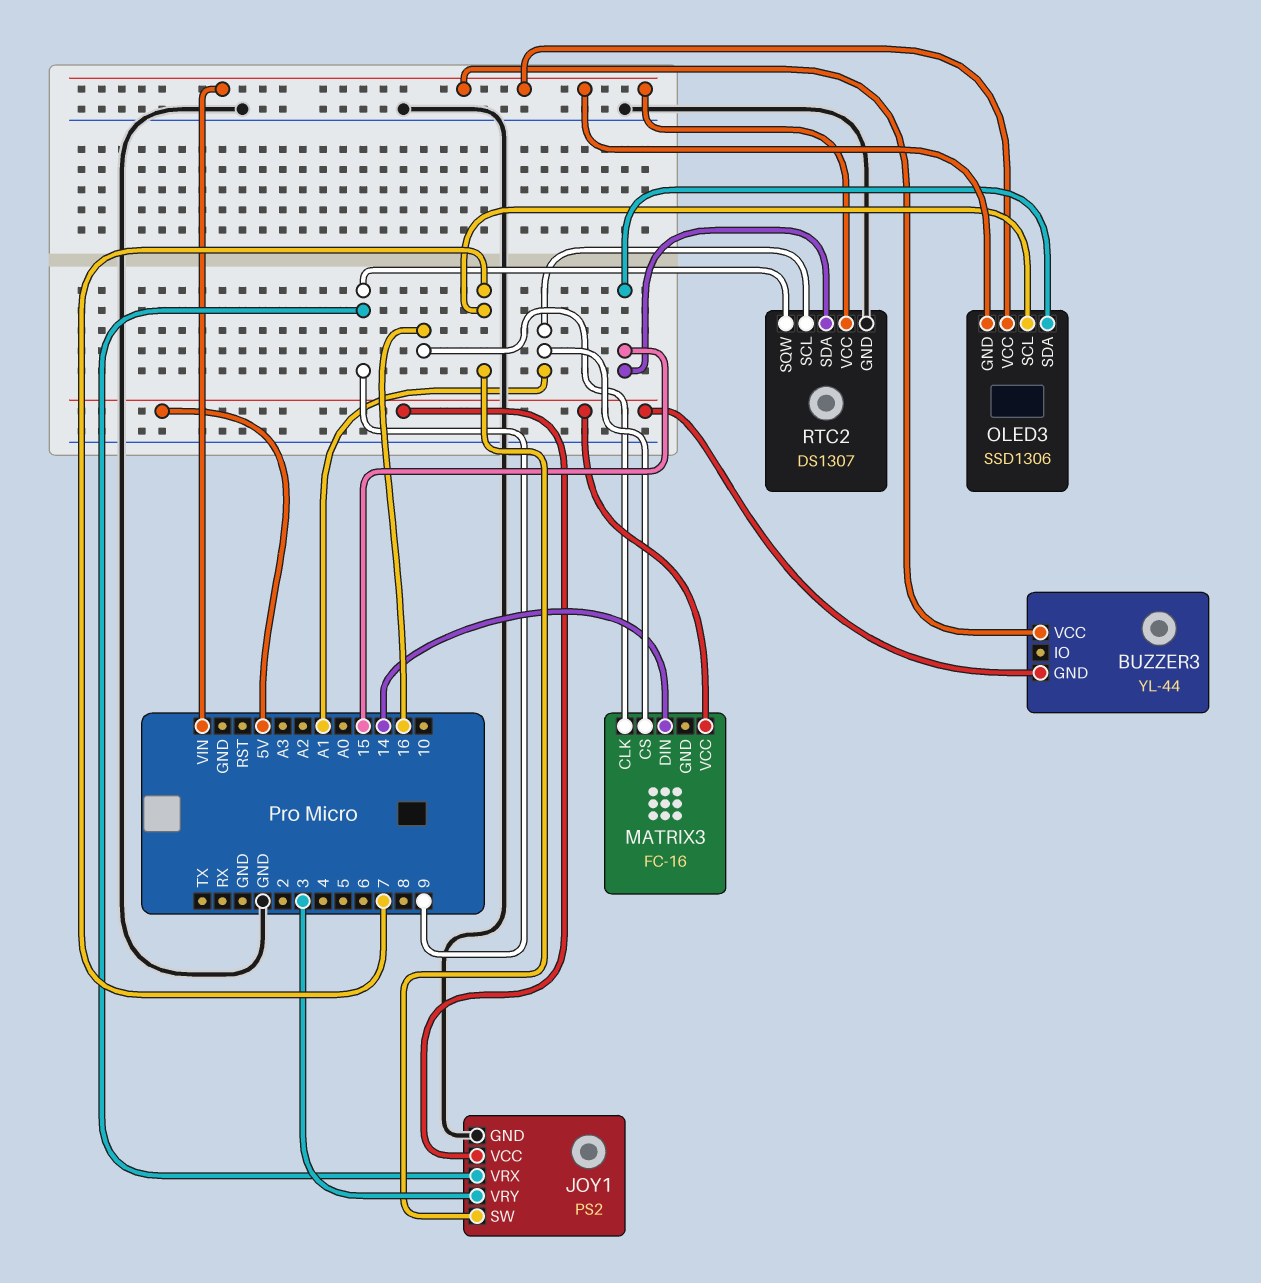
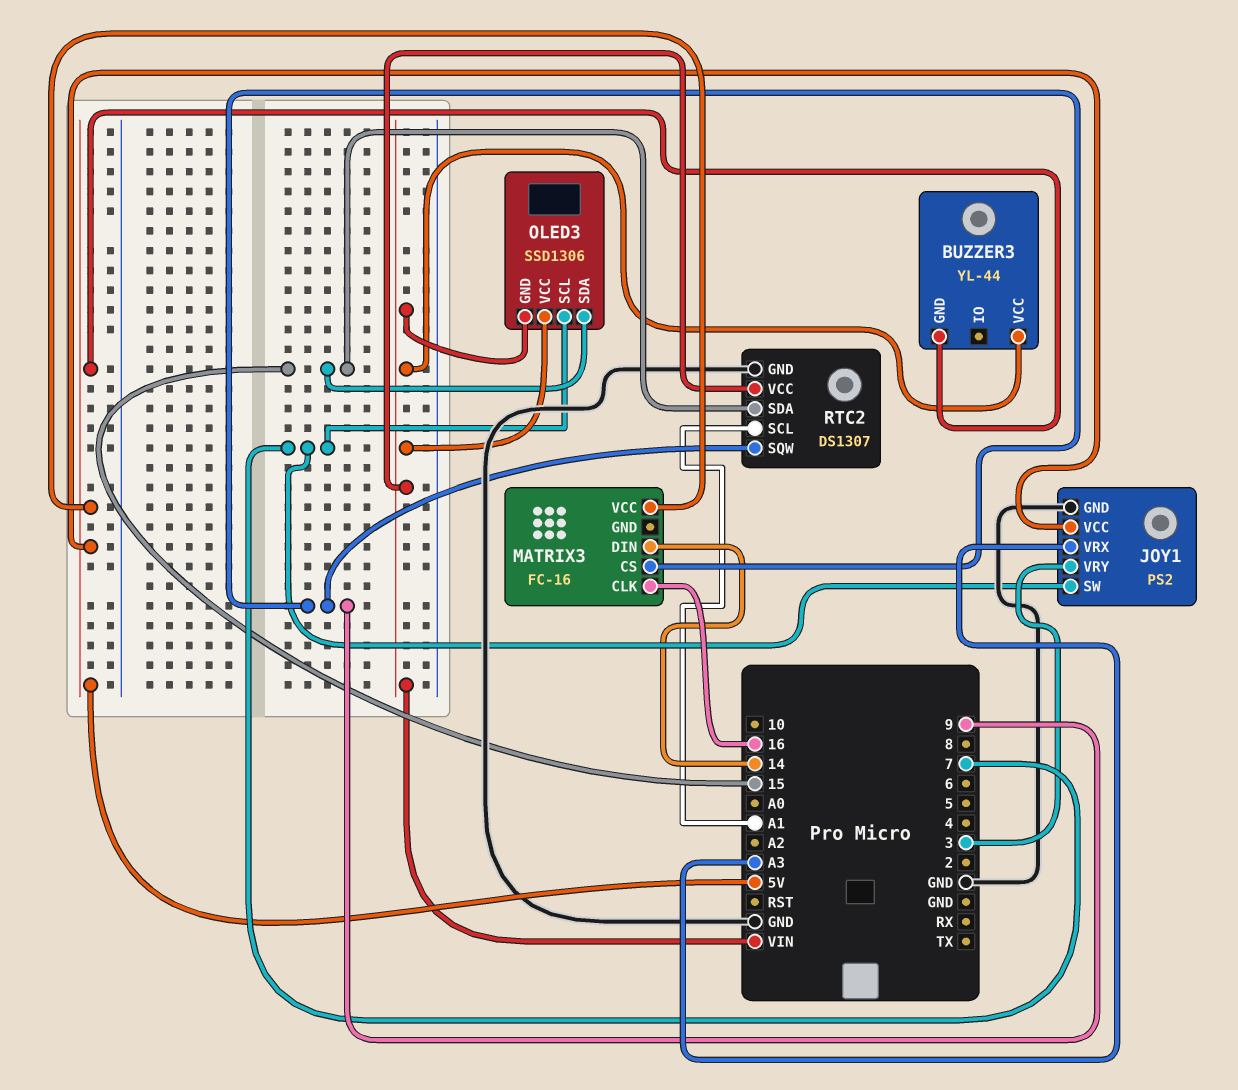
JOY1 pin VRX: 9 -> A3
MATRIX3 pin CS: A1 -> 9

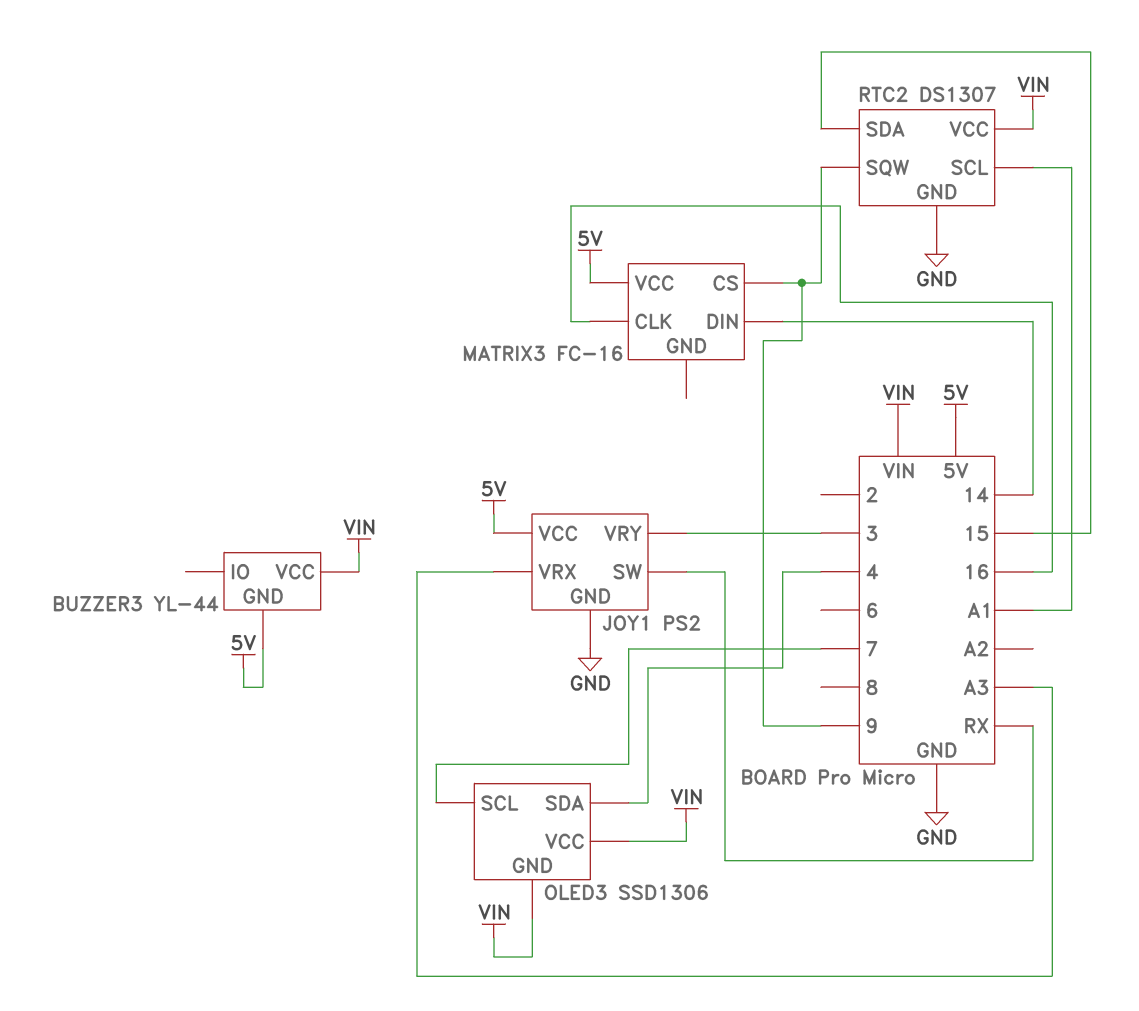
JOY1 pin SW: 7 -> RX
OLED3 pin SDA: 15 -> 4

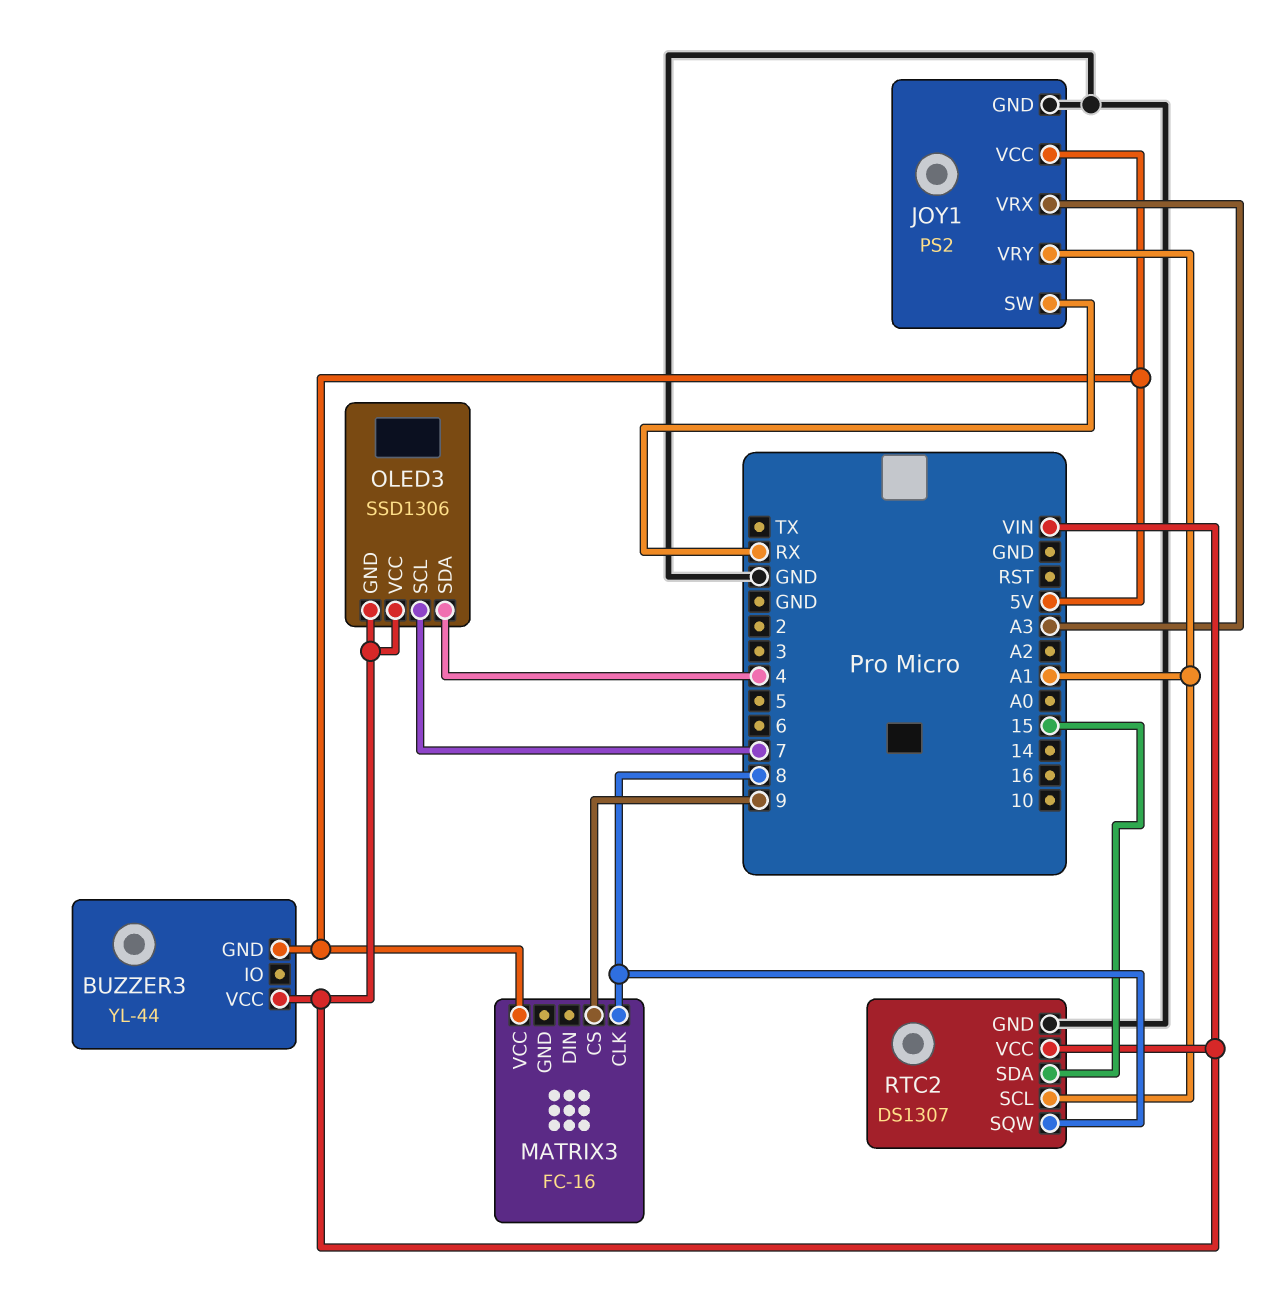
JOY1 pin VRY: 3 -> A1
MATRIX3 pin CLK: 16 -> 8
MATRIX3 pin DIN: 14 -> none
RTC2 pin SQW: 9 -> 8

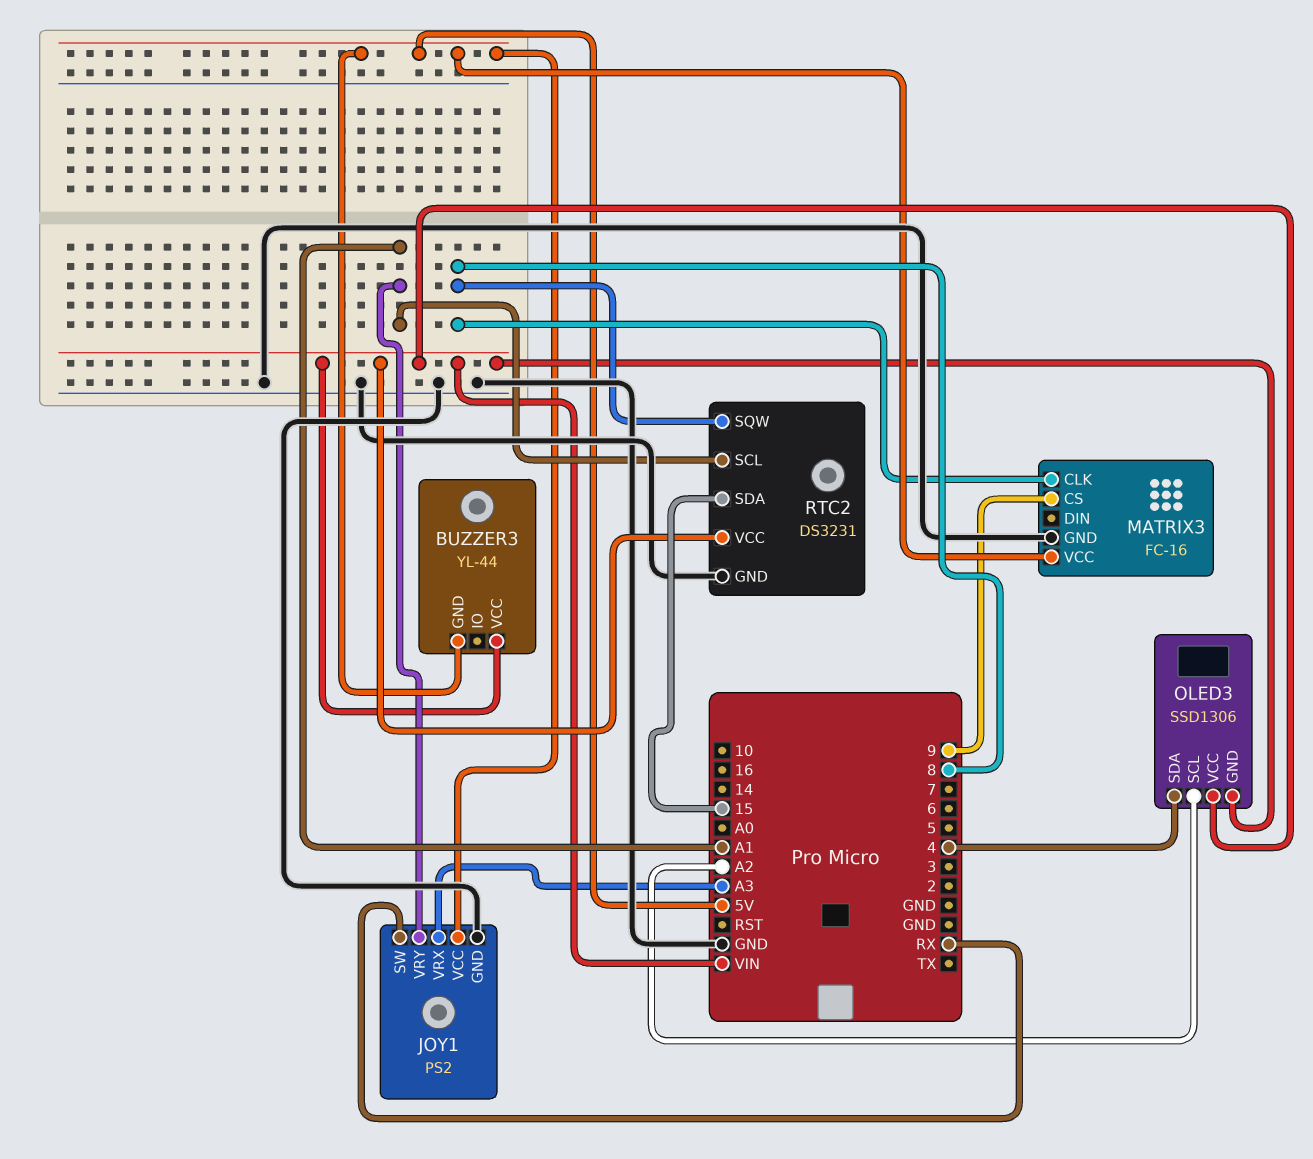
MATRIX3 pin GND: none -> GND
OLED3 pin SCL: 7 -> A2
RTC2: DS1307 -> DS3231

